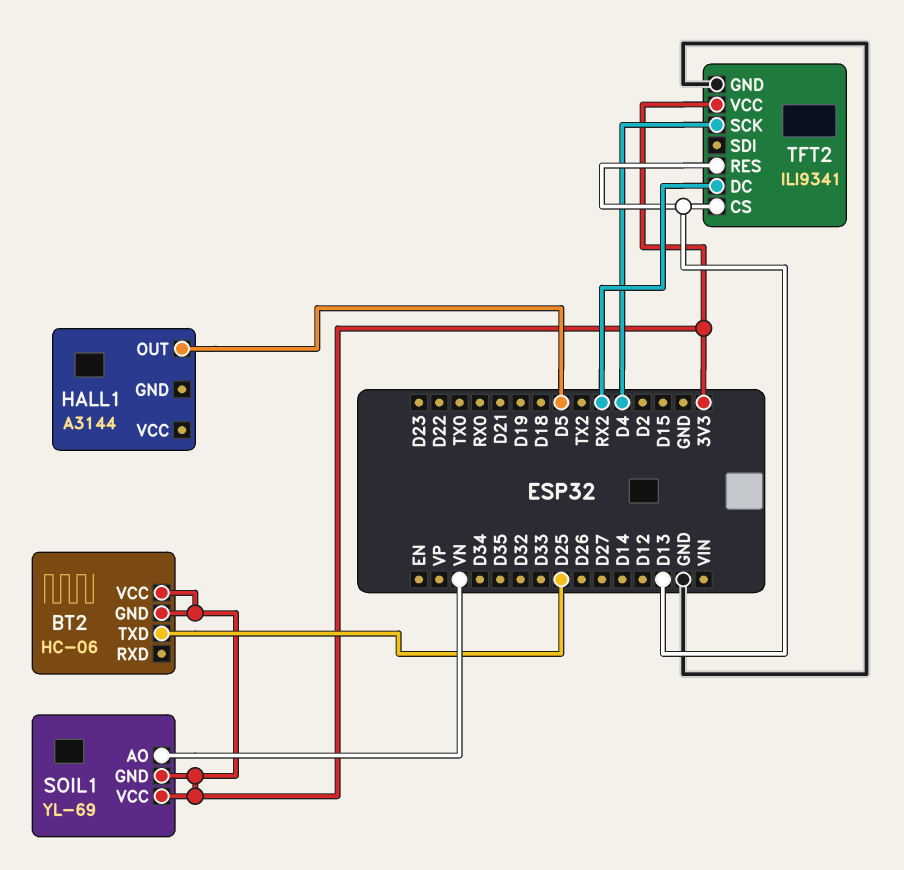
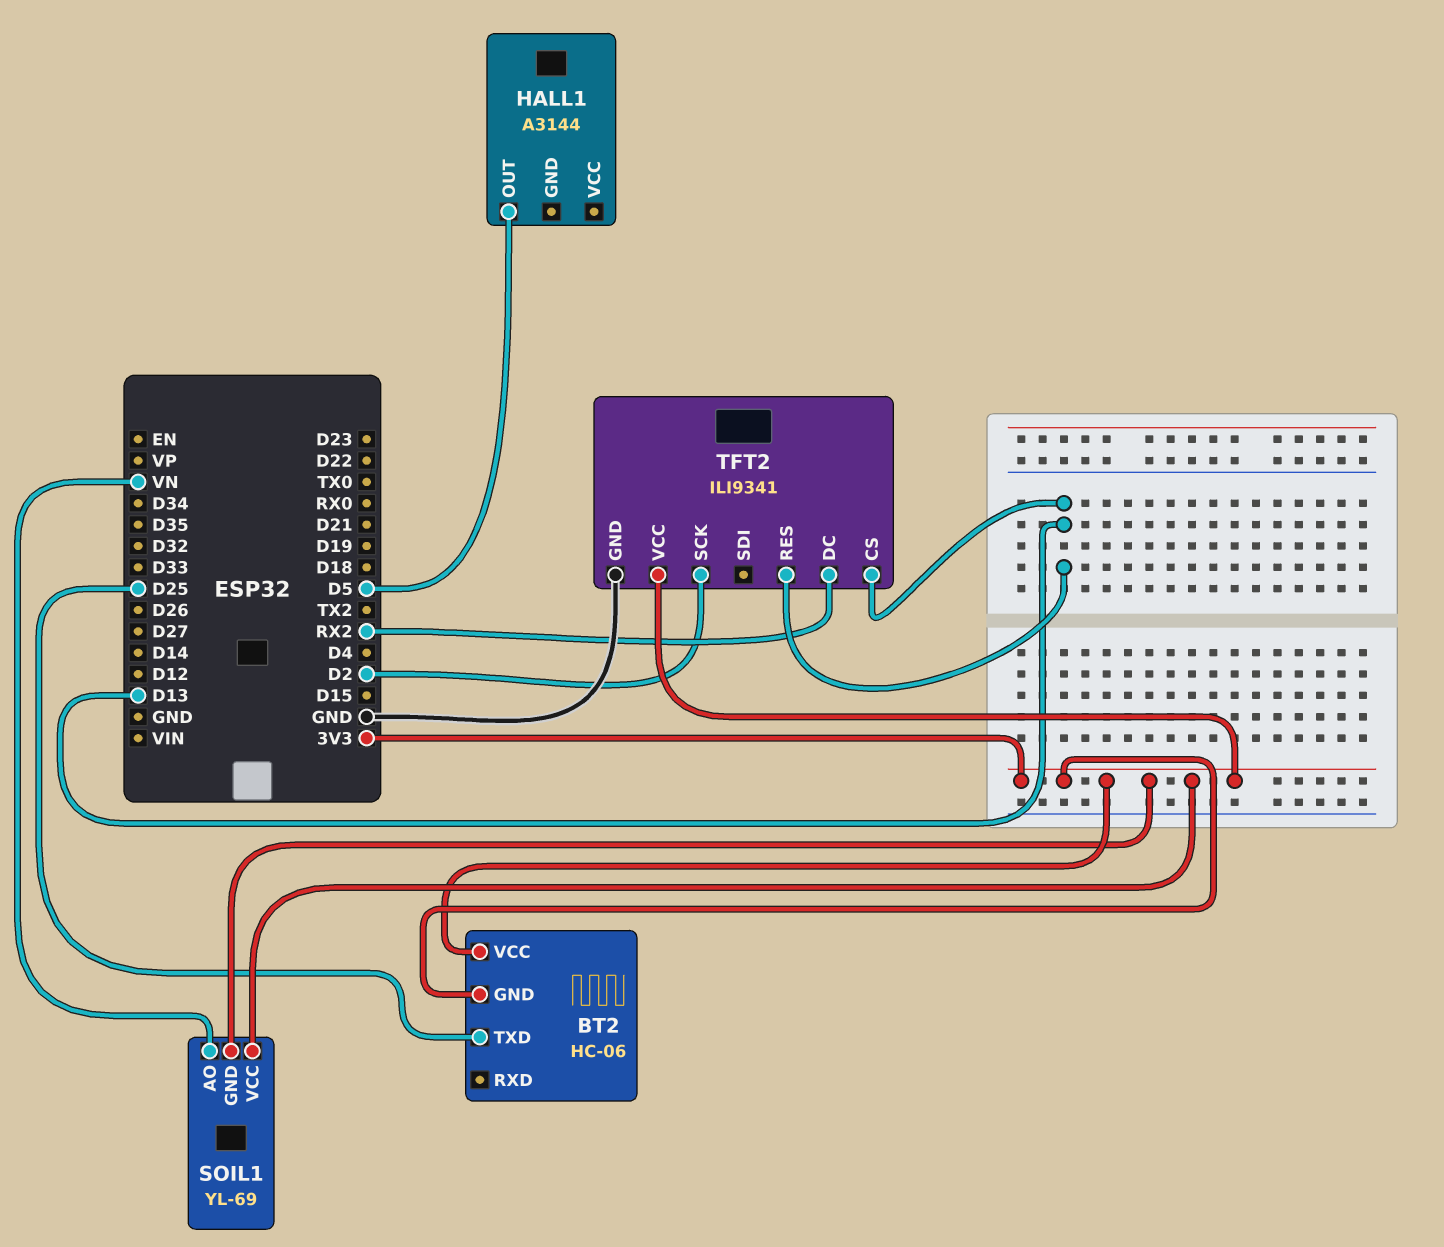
TFT2 pin SCK: D4 -> D2

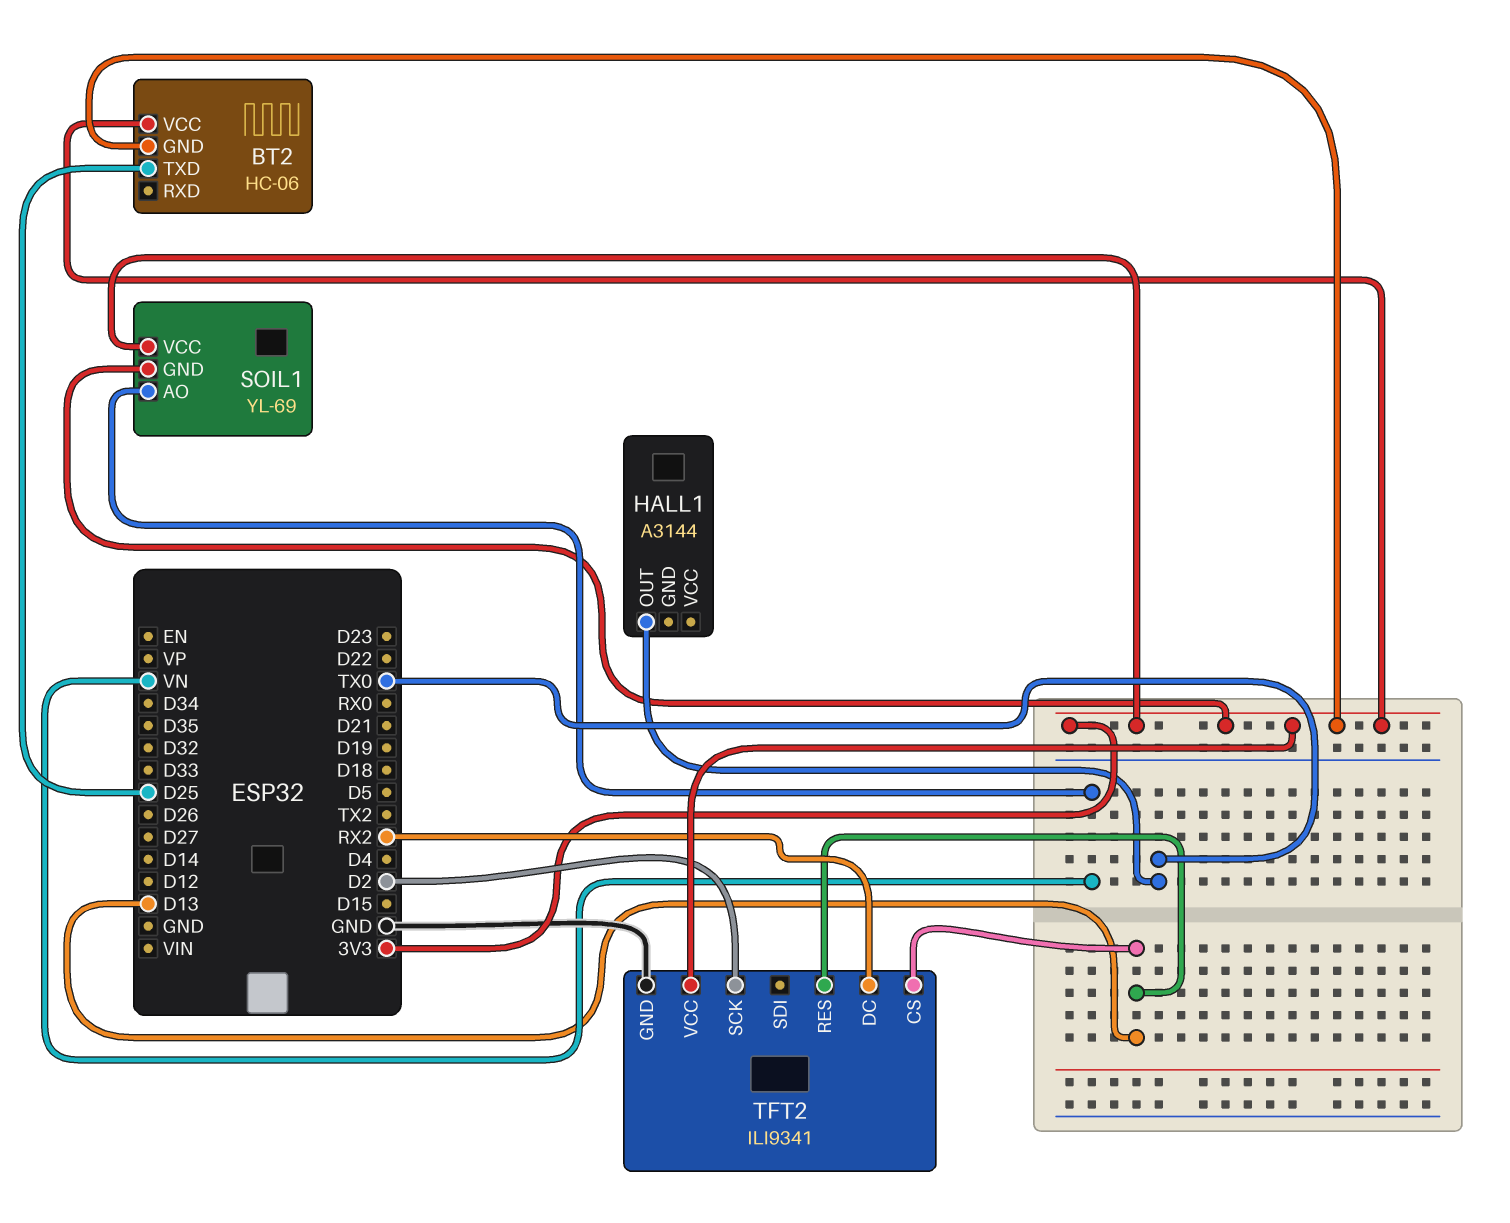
HALL1 pin OUT: D5 -> TX0

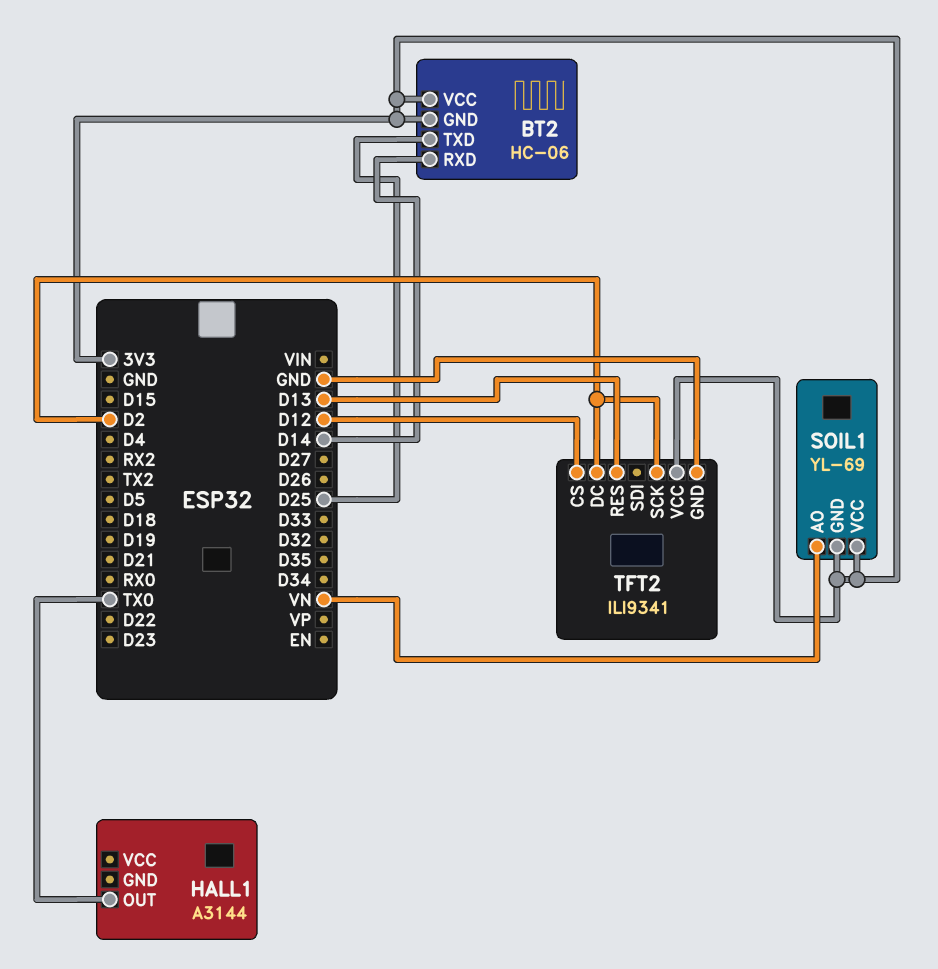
BT2 pin RXD: none -> D14
TFT2 pin CS: D13 -> D12
TFT2 pin DC: RX2 -> D2

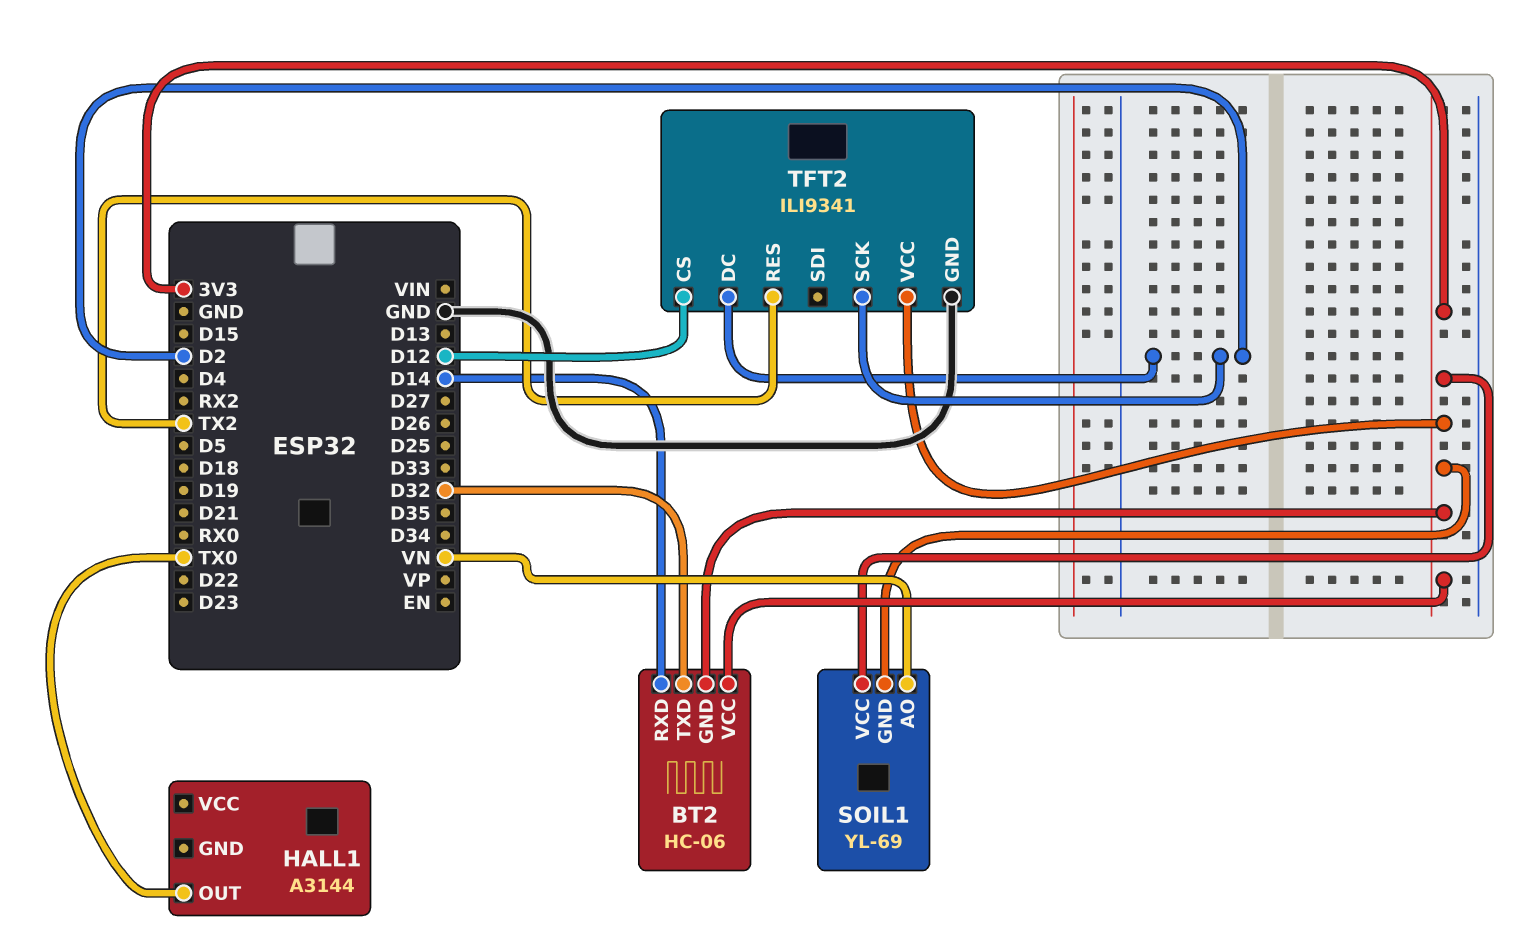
BT2 pin TXD: D25 -> D32
TFT2 pin RES: D13 -> TX2

